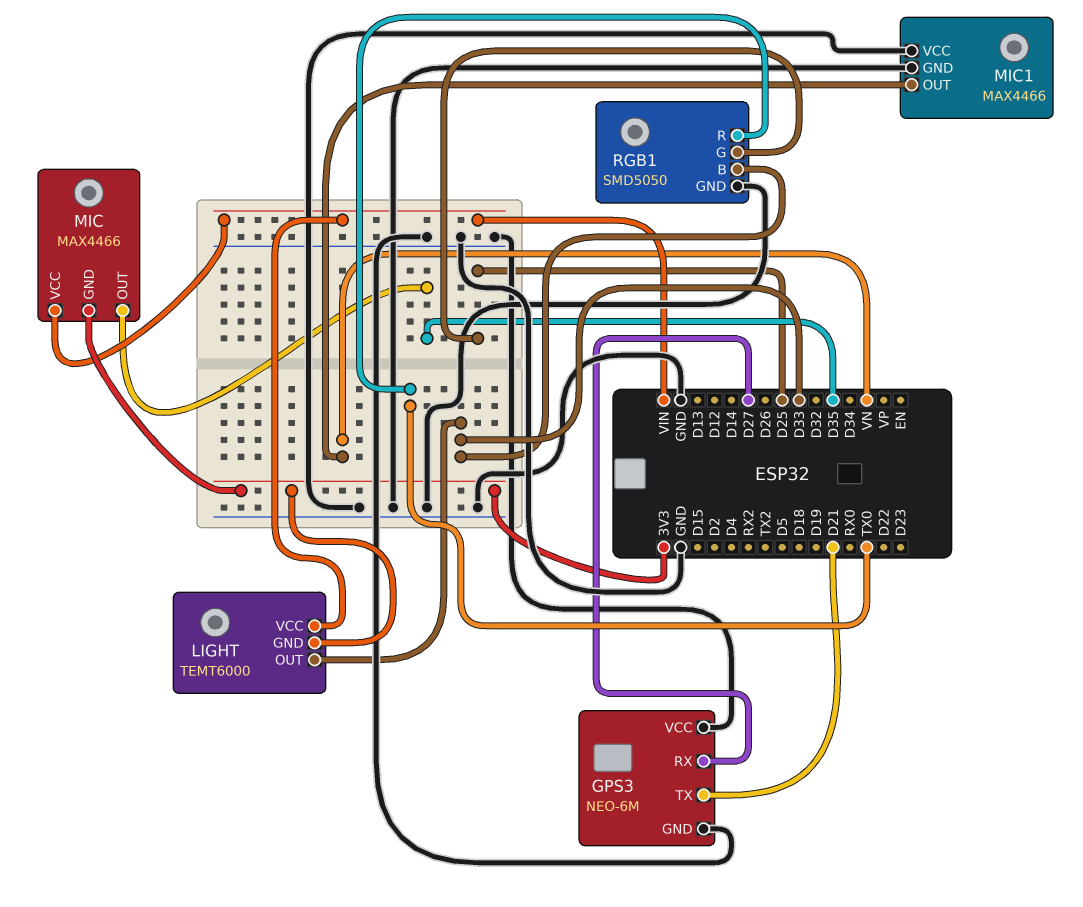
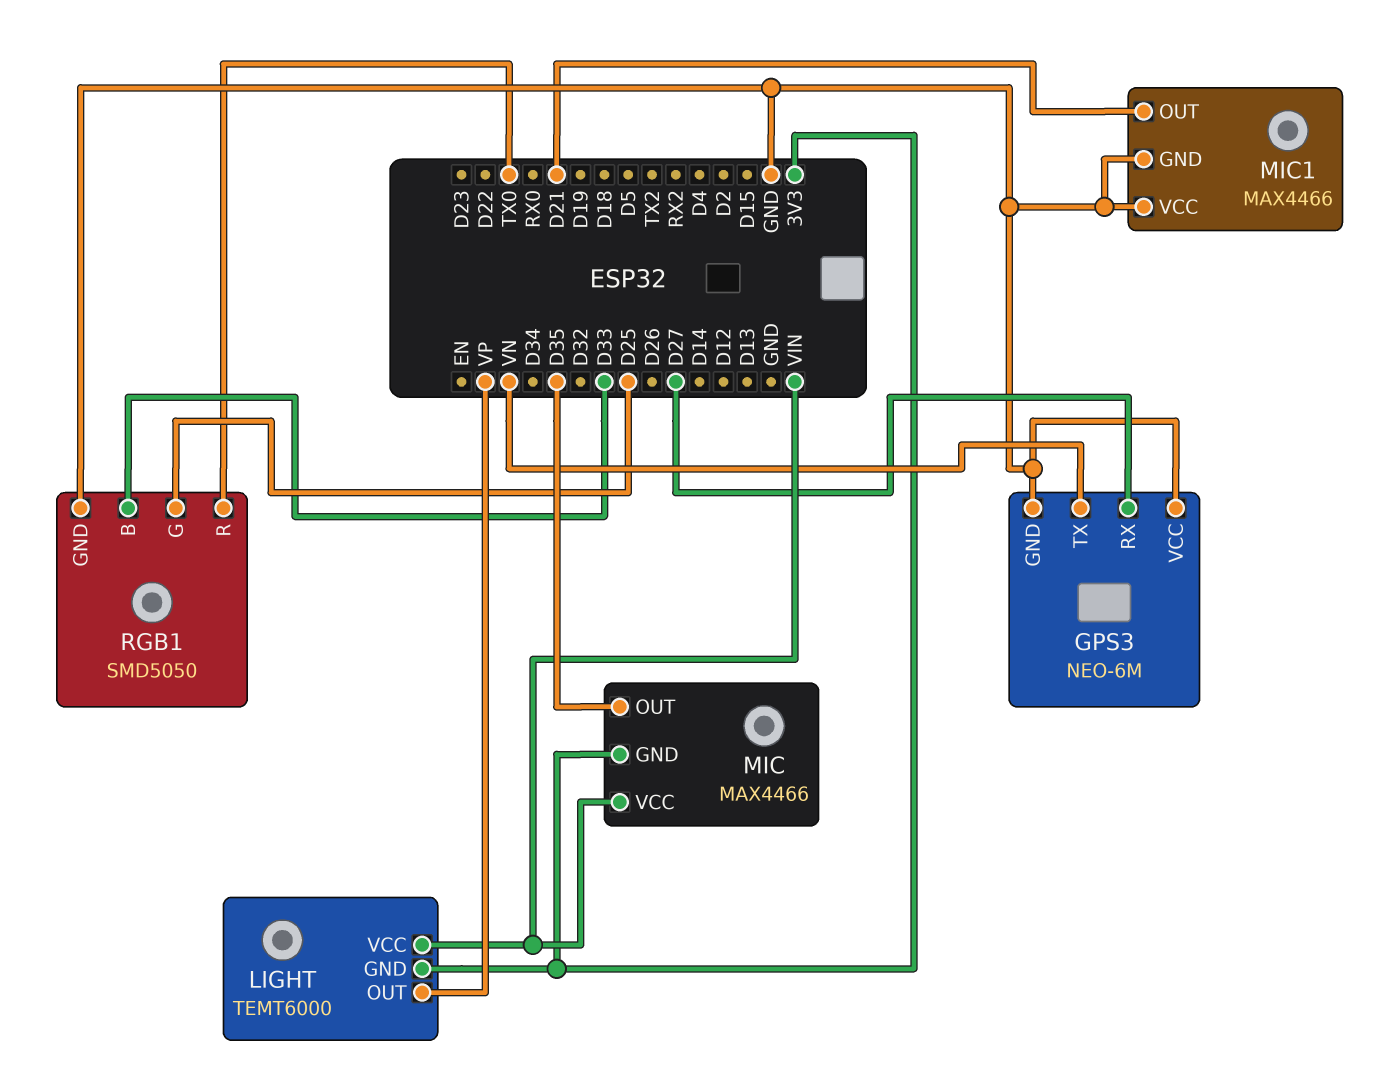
GPS3 pin TX: D21 -> VN
LIGHT pin OUT: D33 -> VP
MIC1 pin OUT: VN -> D21

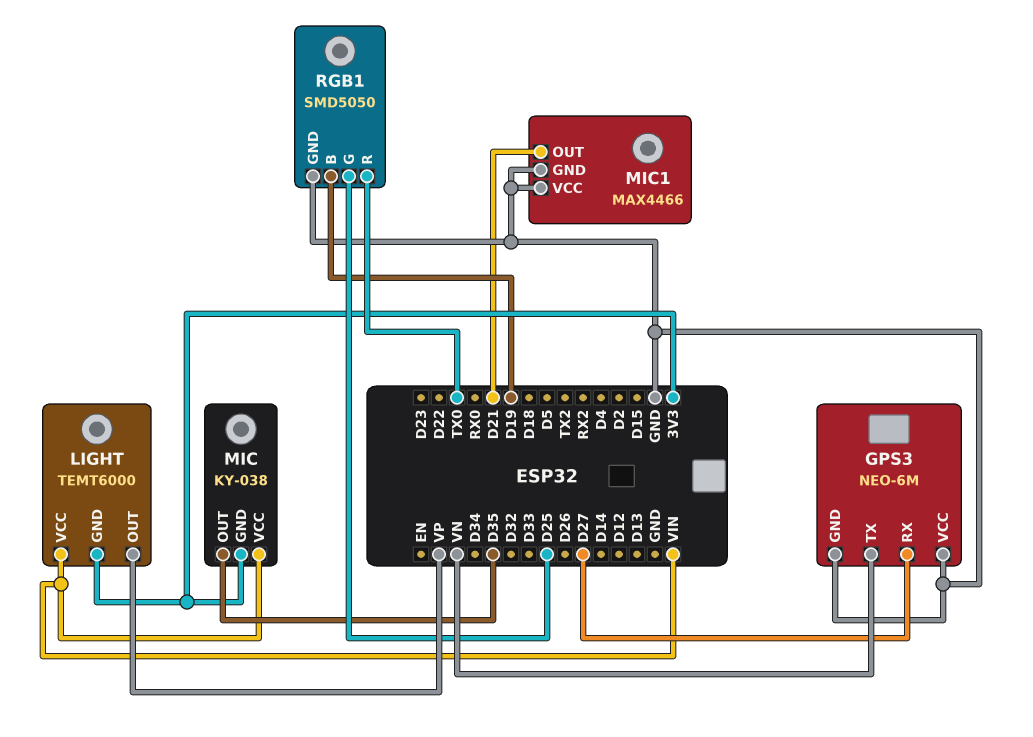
MIC: MAX4466 -> KY-038
RGB1 pin B: D33 -> D19

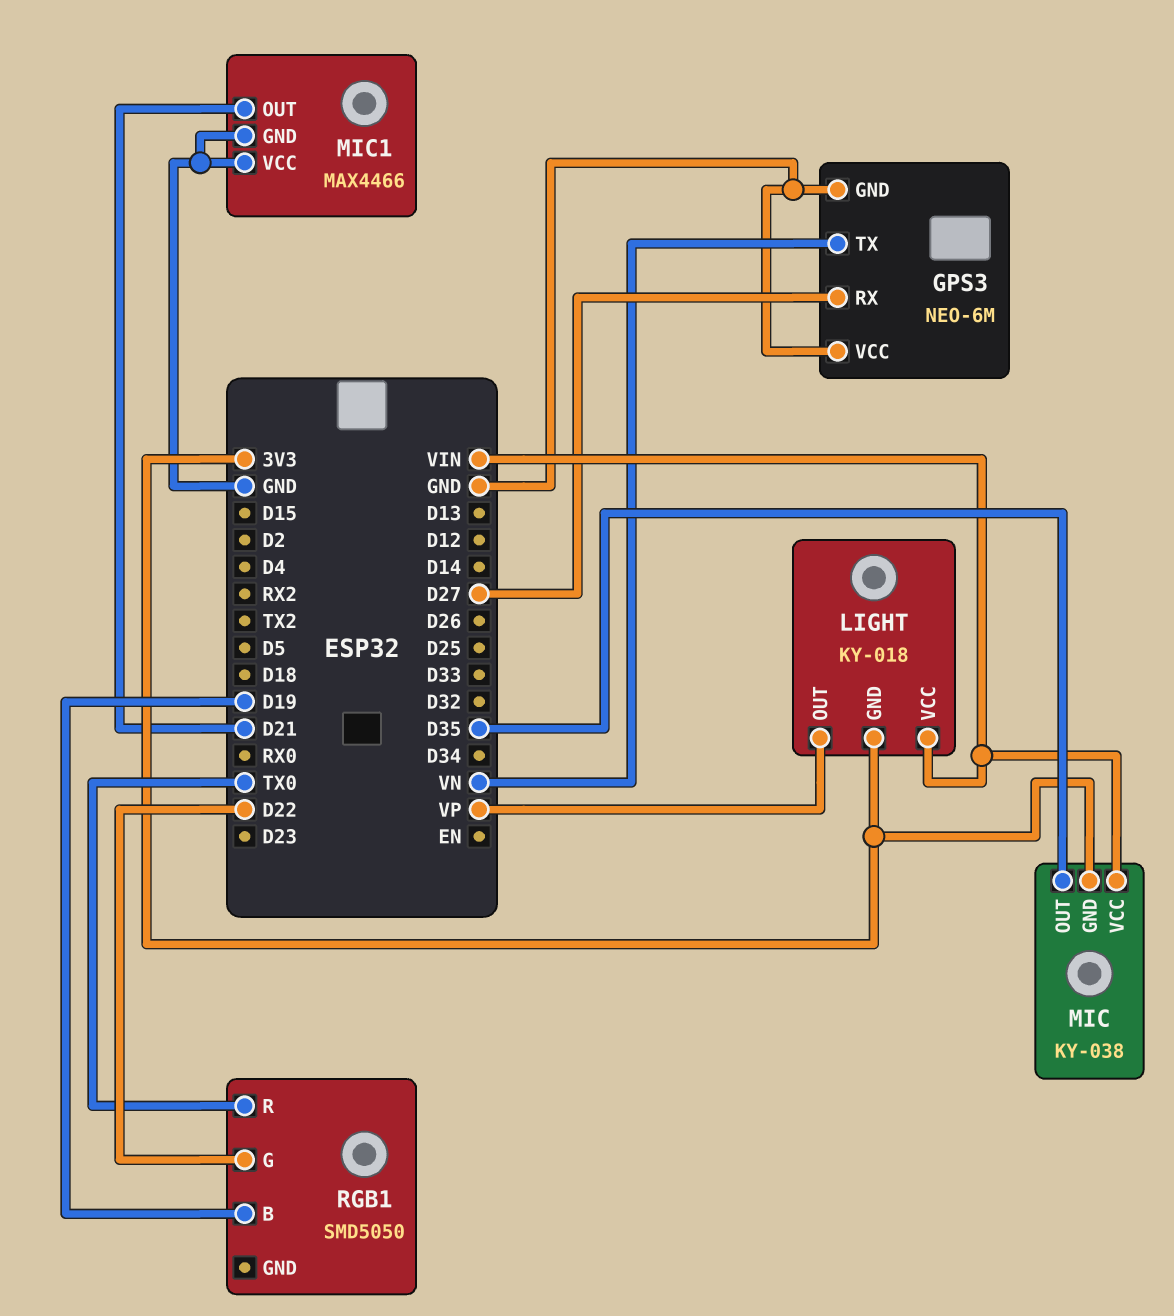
LIGHT: TEMT6000 -> KY-018
RGB1 pin G: D25 -> D22
RGB1 pin GND: GND -> none

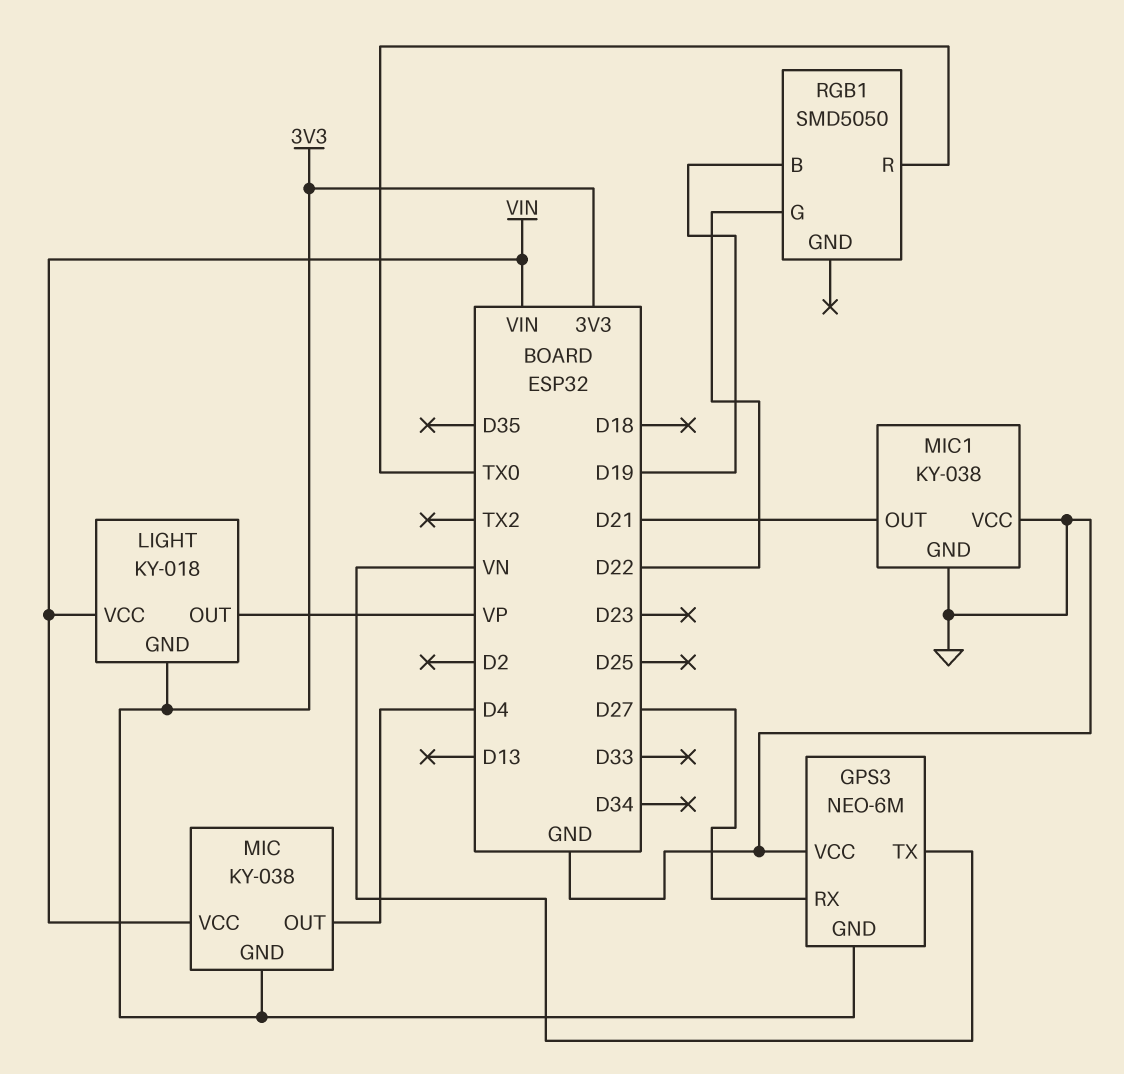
GPS3 pin GND: GND -> 3V3
MIC pin OUT: D35 -> D4
MIC1: MAX4466 -> KY-038

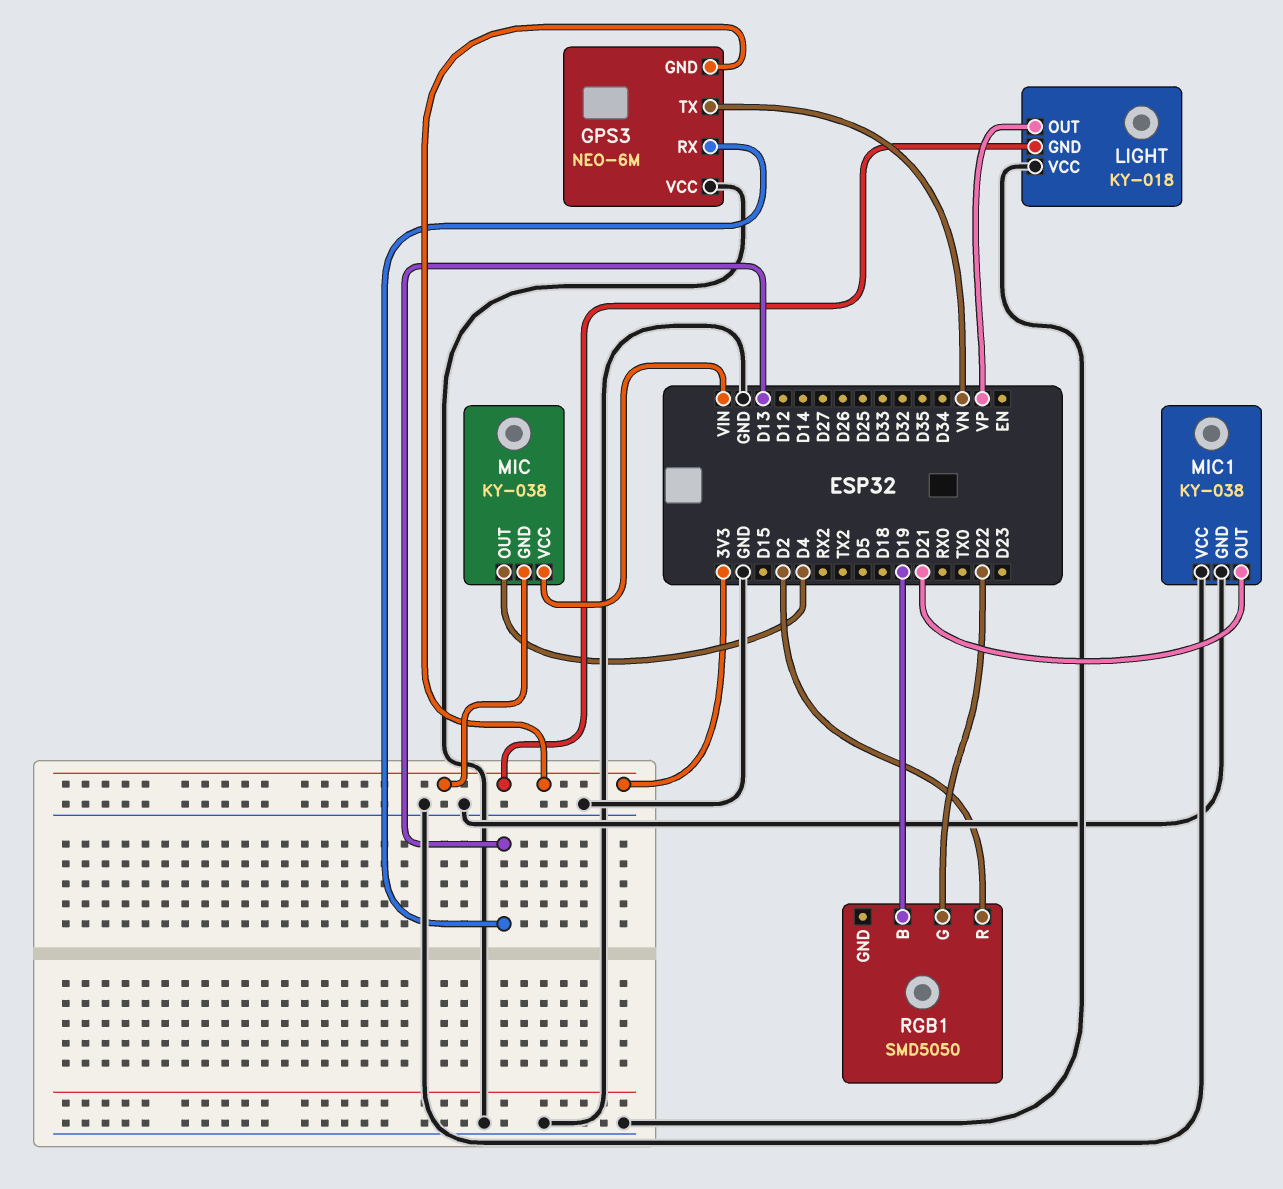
GPS3 pin RX: D27 -> D13
LIGHT pin VCC: VIN -> GND
RGB1 pin R: TX0 -> D2

